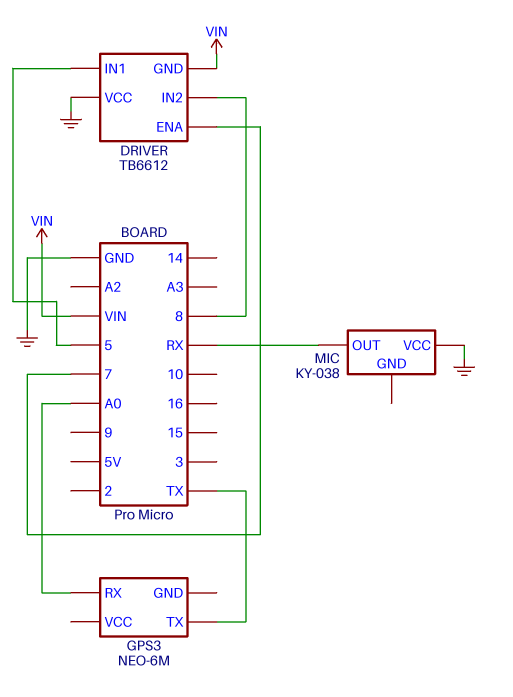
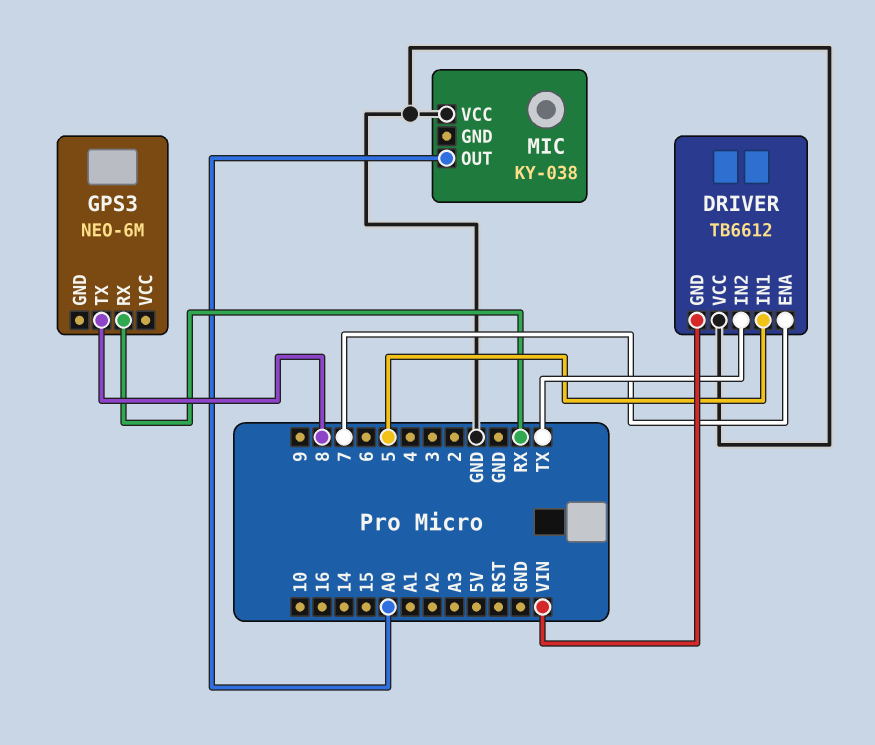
DRIVER pin IN2: 8 -> TX
GPS3 pin RX: A0 -> RX
GPS3 pin TX: TX -> 8
MIC pin OUT: RX -> A0

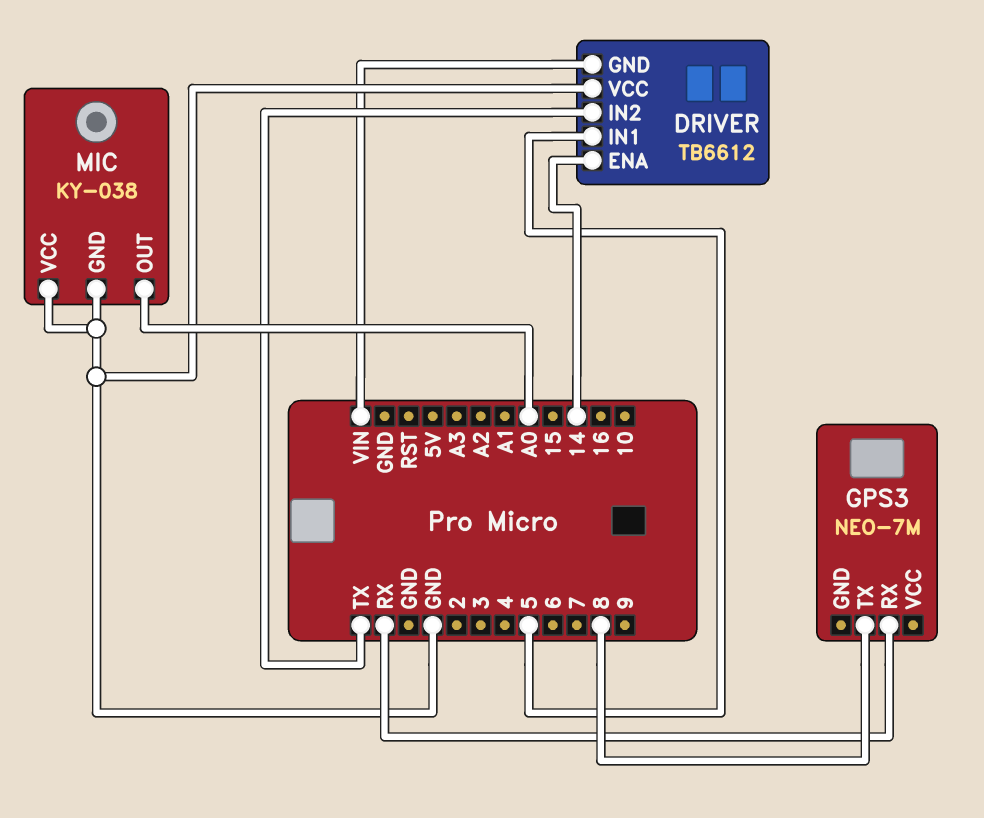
DRIVER pin ENA: 7 -> 14
GPS3: NEO-6M -> NEO-7M
MIC pin GND: none -> GND

